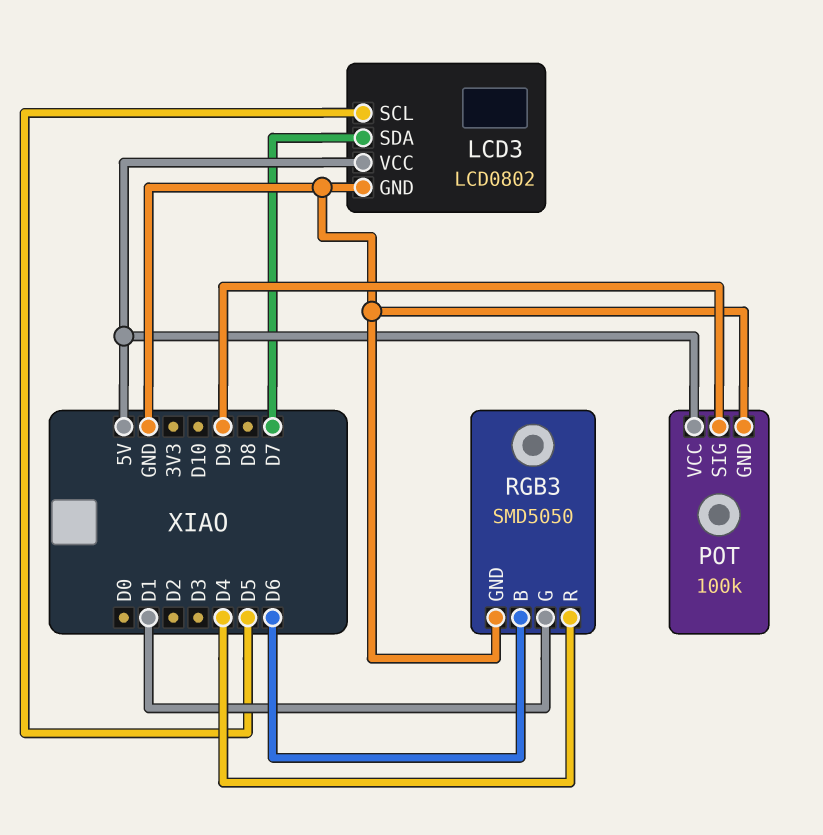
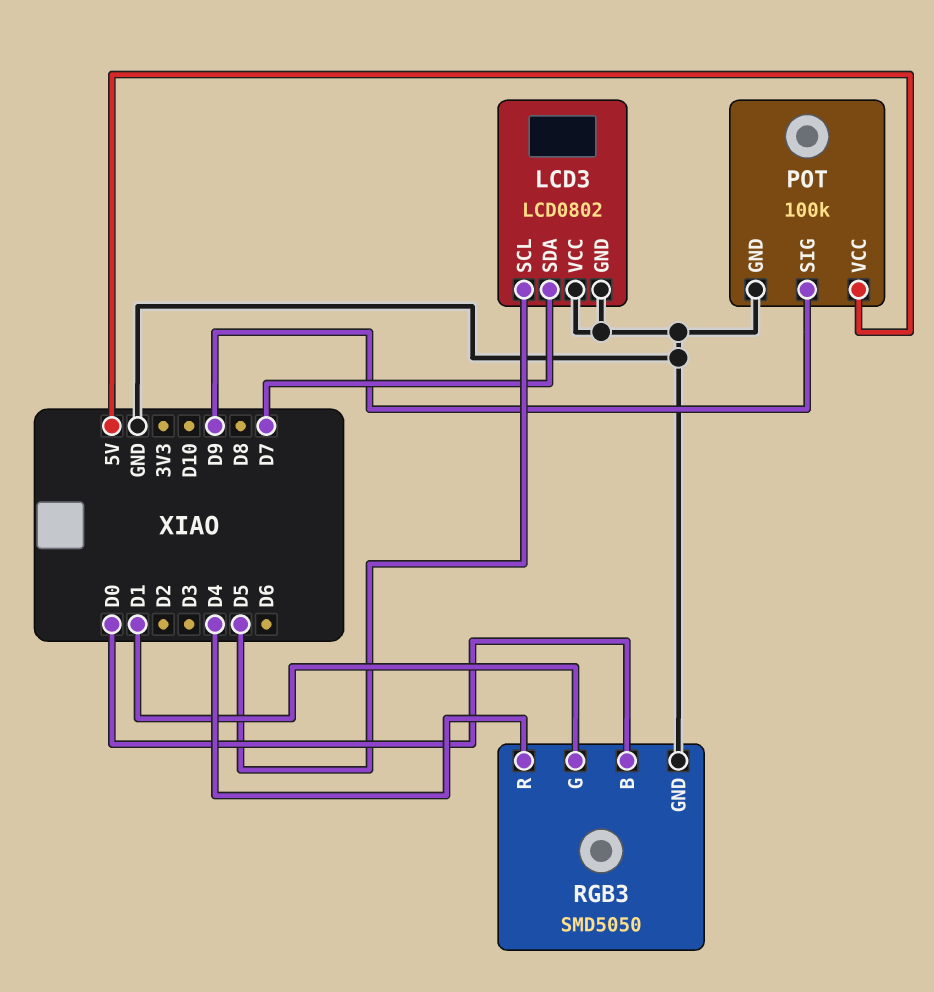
LCD3 pin VCC: 5V -> GND
RGB3 pin B: D6 -> D0

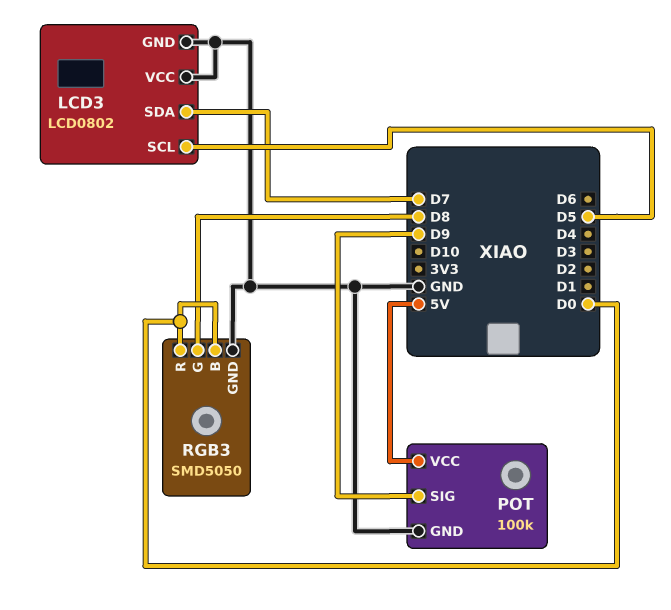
RGB3 pin G: D1 -> D8
RGB3 pin R: D4 -> D0

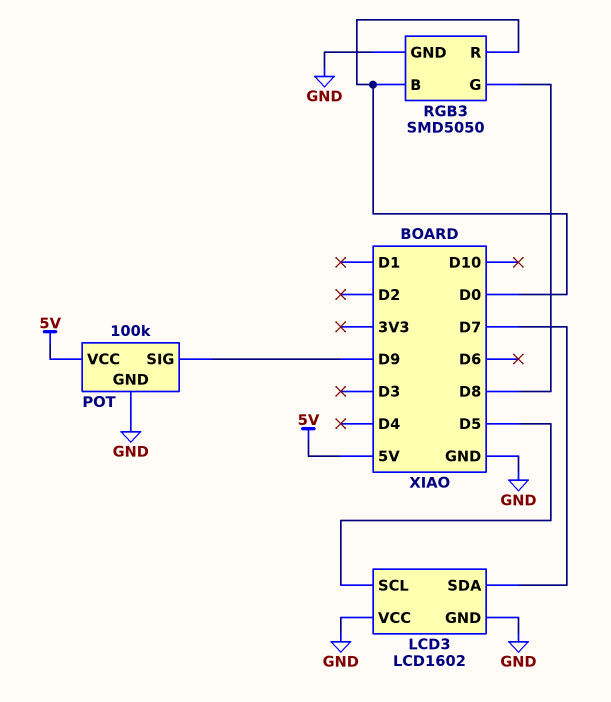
LCD3: LCD0802 -> LCD1602

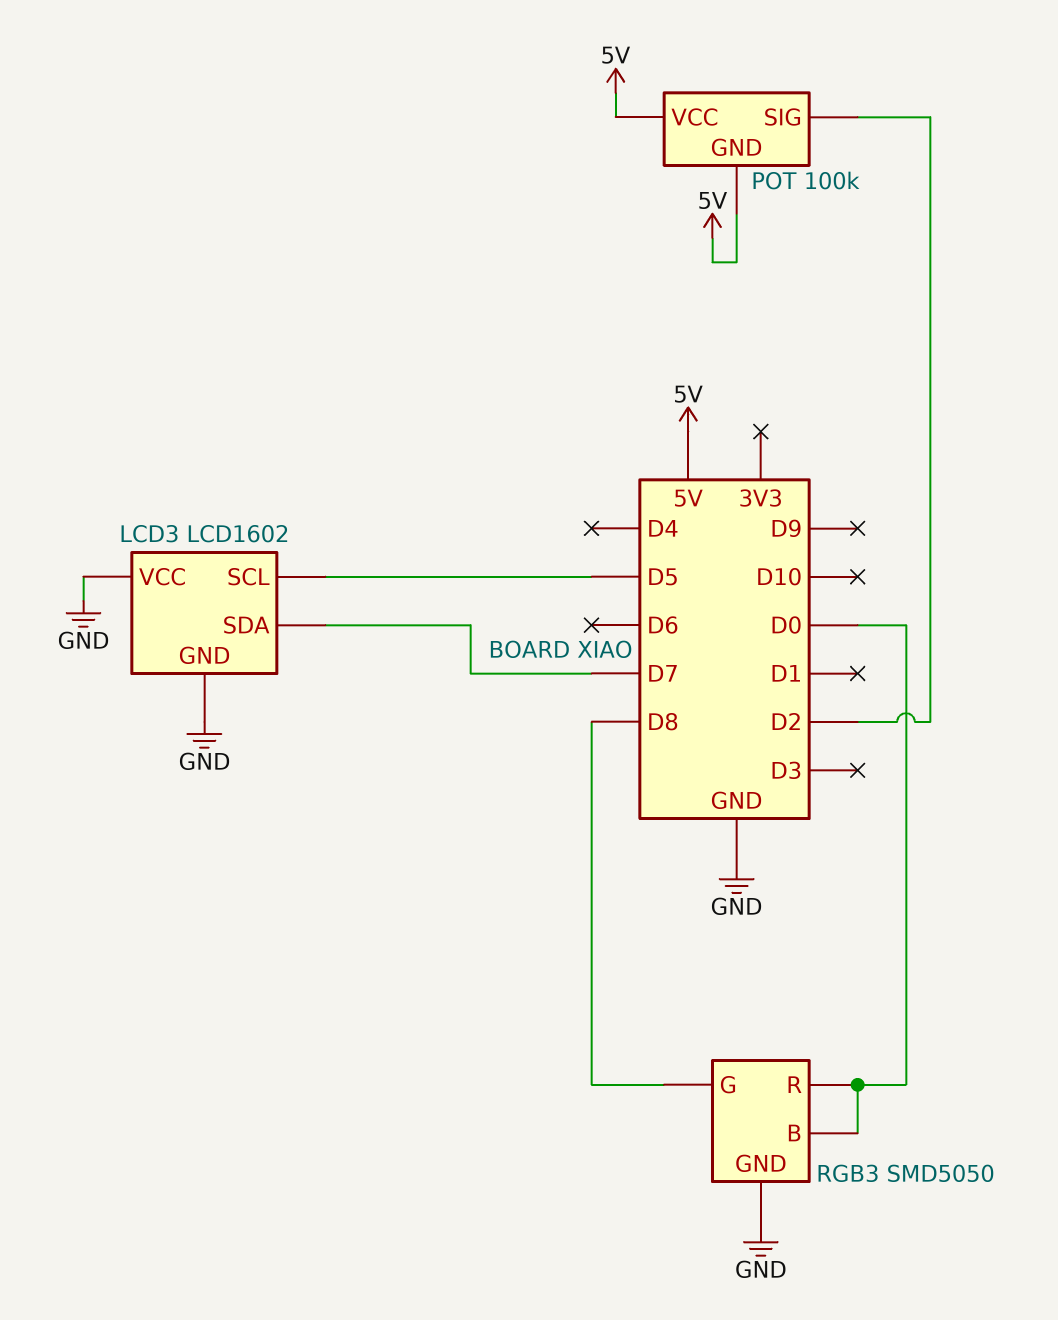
POT pin GND: GND -> 5V
POT pin SIG: D9 -> D2

